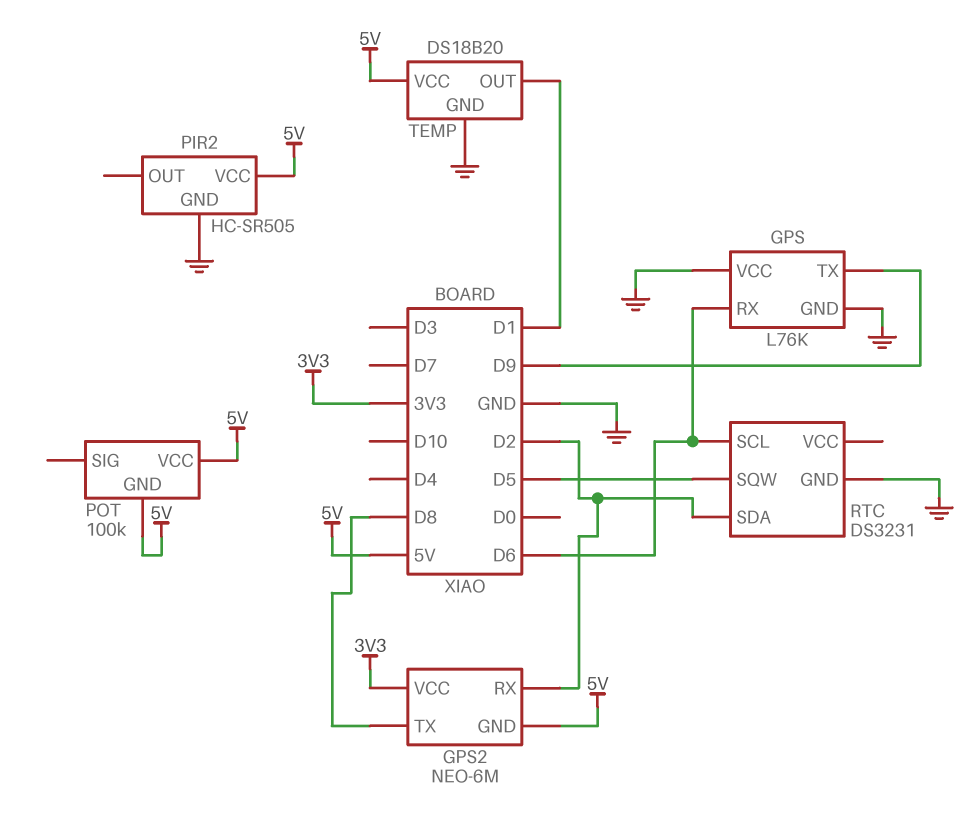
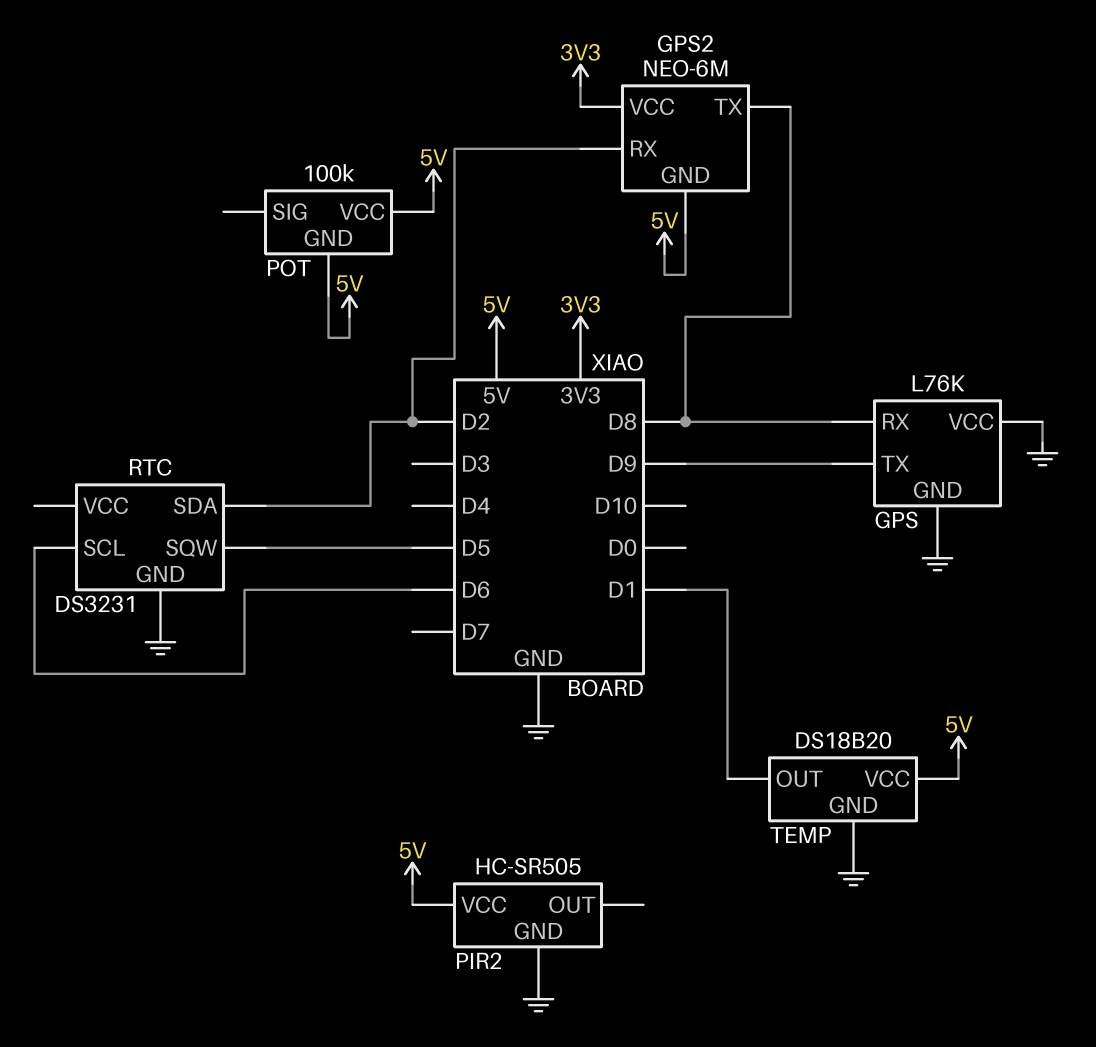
GPS pin RX: D6 -> D8

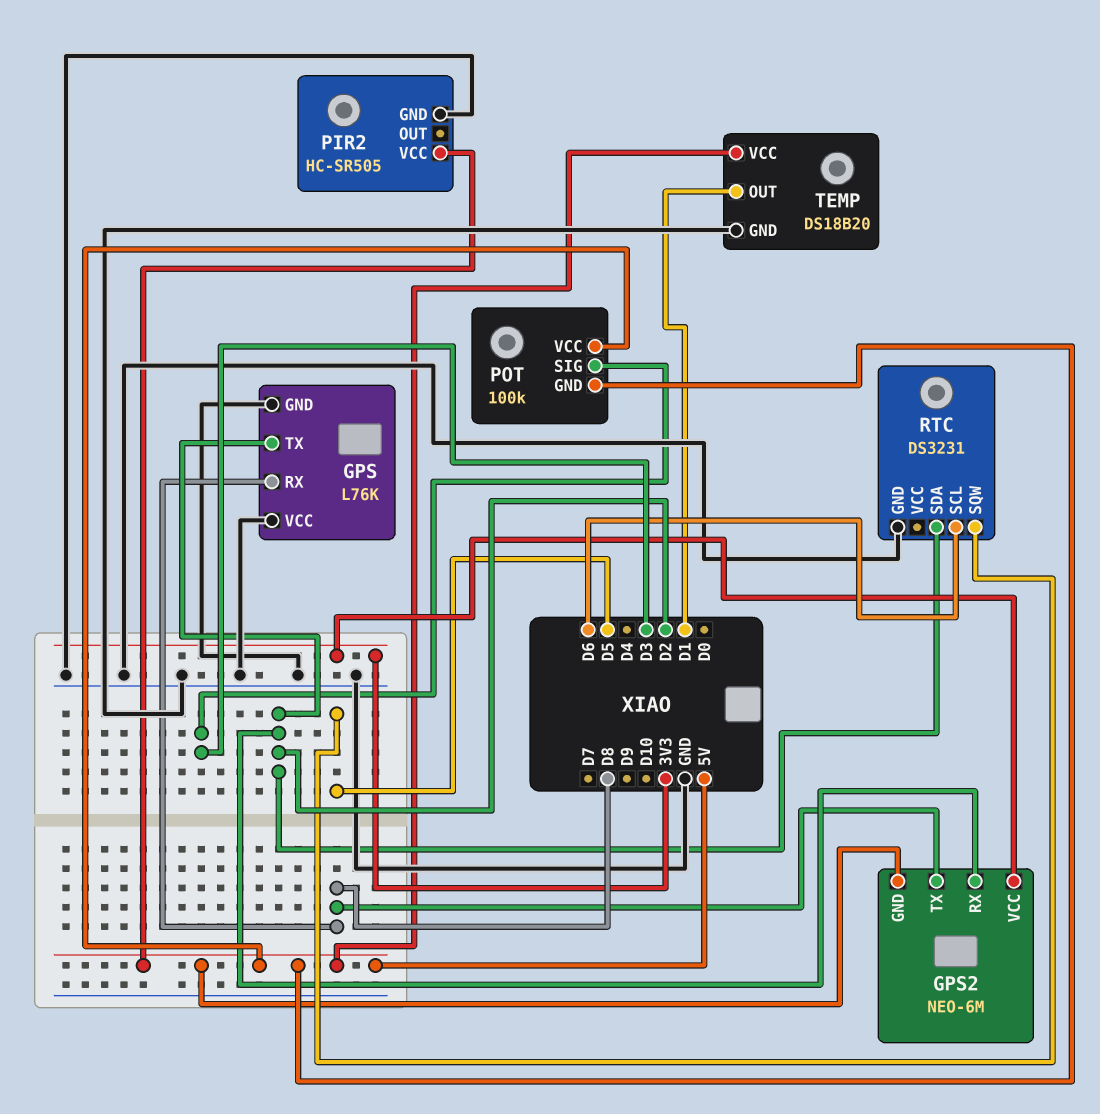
GPS pin TX: D9 -> D2
POT pin SIG: none -> D3

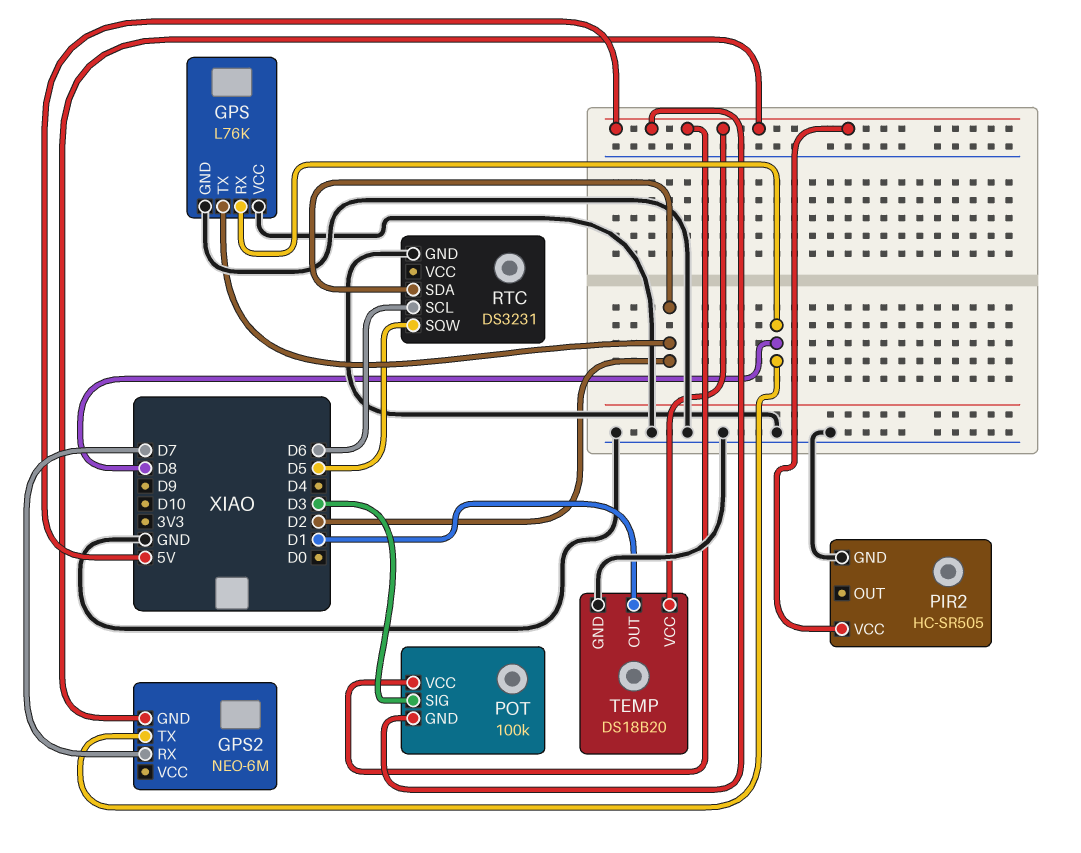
GPS2 pin RX: D2 -> D7
GPS2 pin VCC: 3V3 -> none

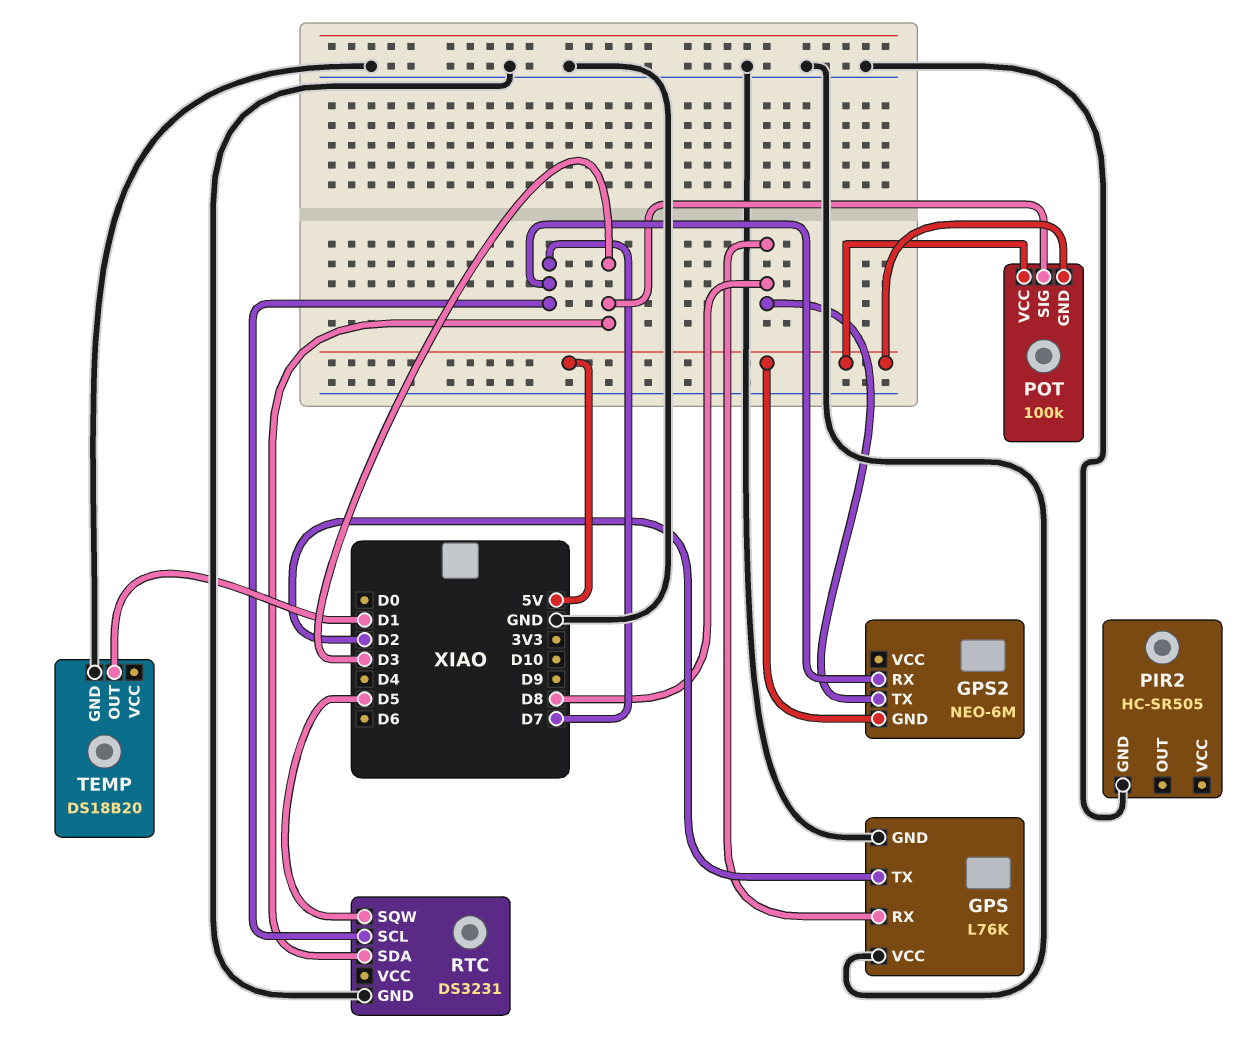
PIR2 pin VCC: 5V -> none
RTC pin SCL: D6 -> D7
RTC pin SDA: D2 -> D3
TEMP pin VCC: 5V -> none

